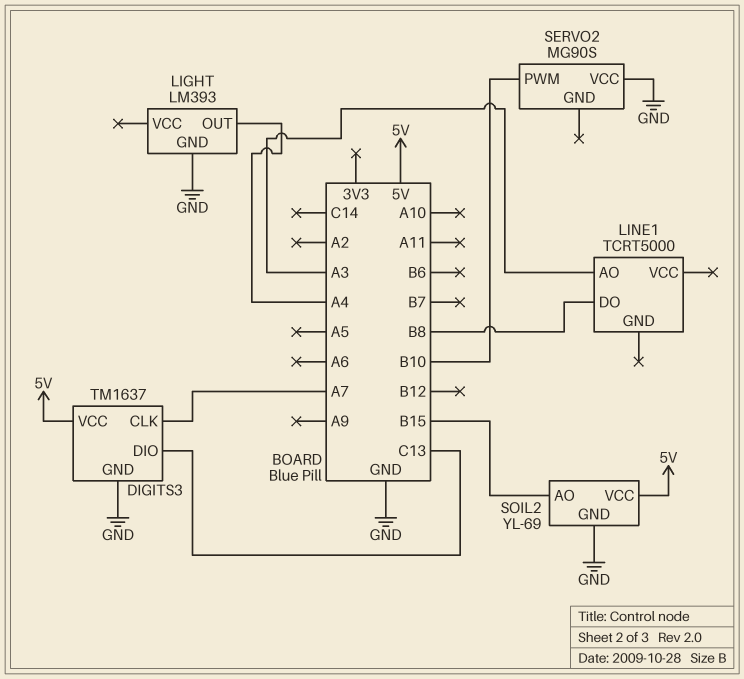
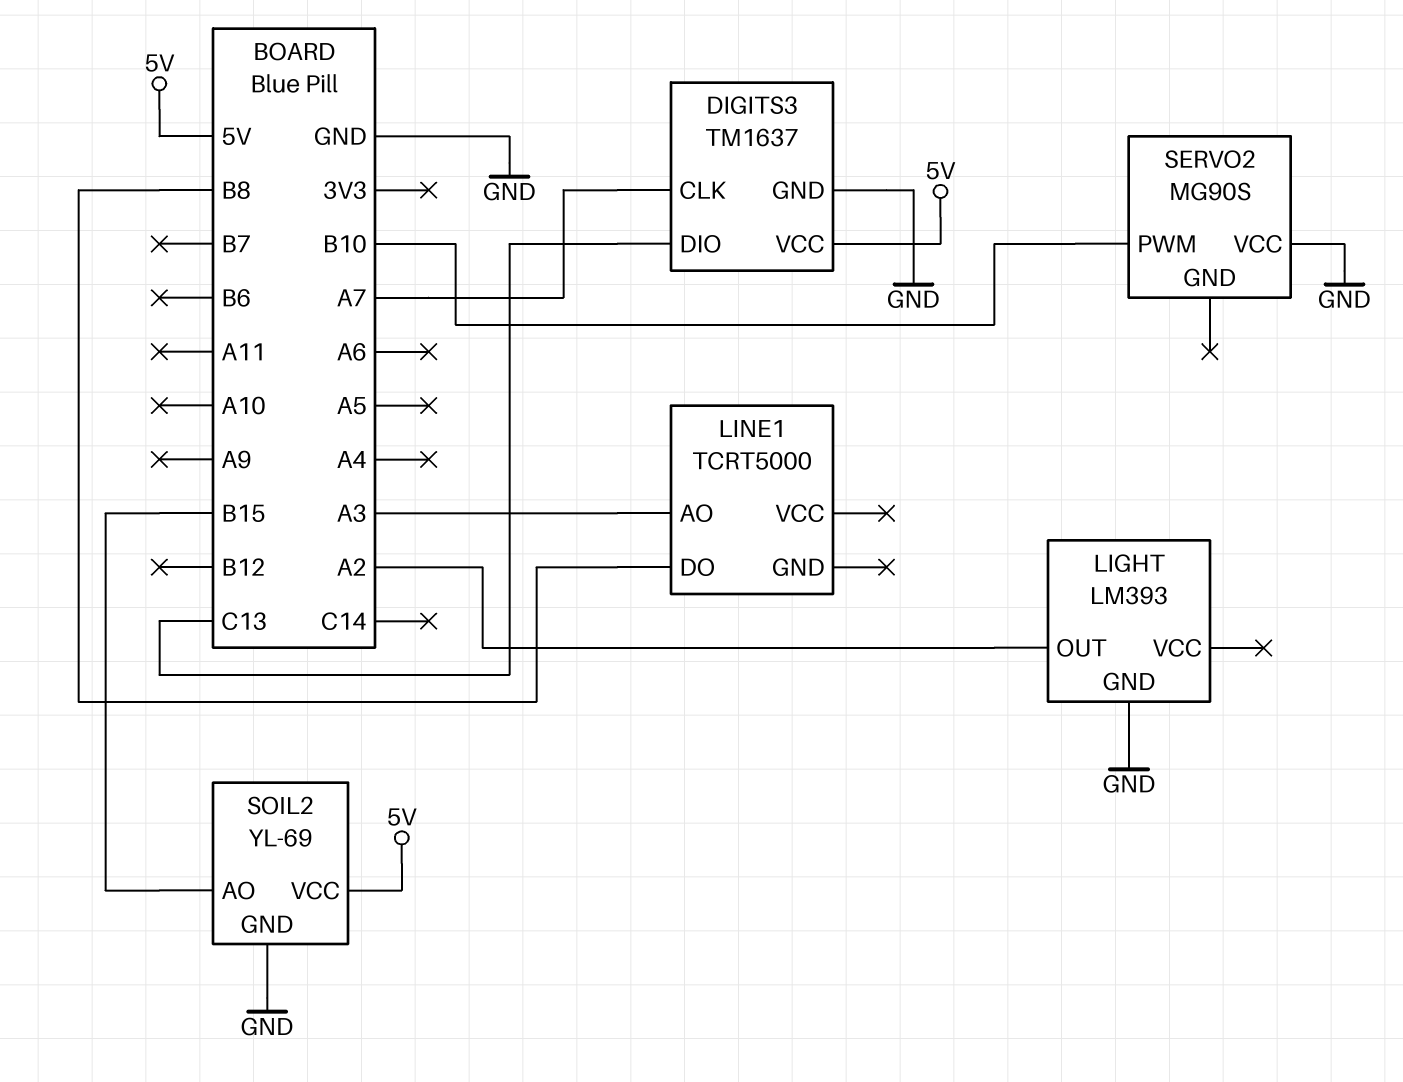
LIGHT pin OUT: A4 -> A2

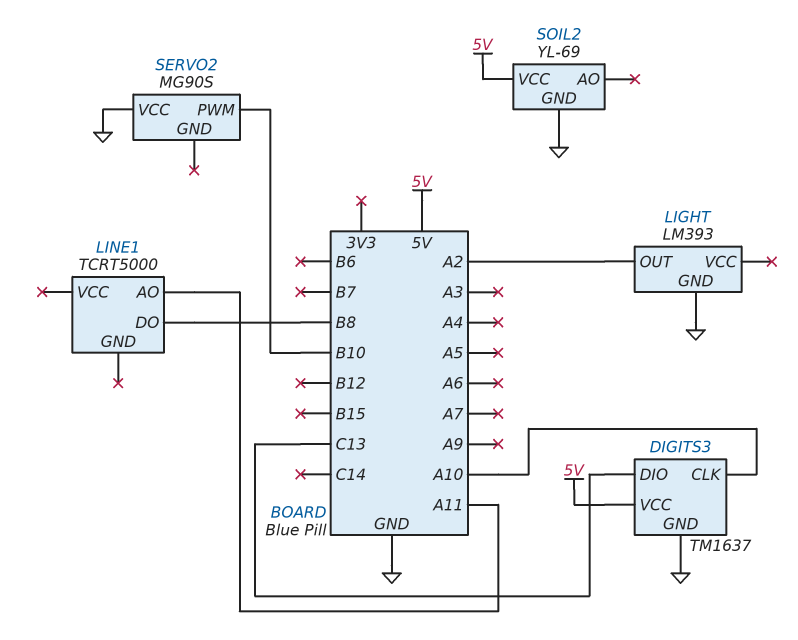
DIGITS3 pin CLK: A7 -> A10
LINE1 pin AO: A3 -> A11
SOIL2 pin AO: B15 -> none

